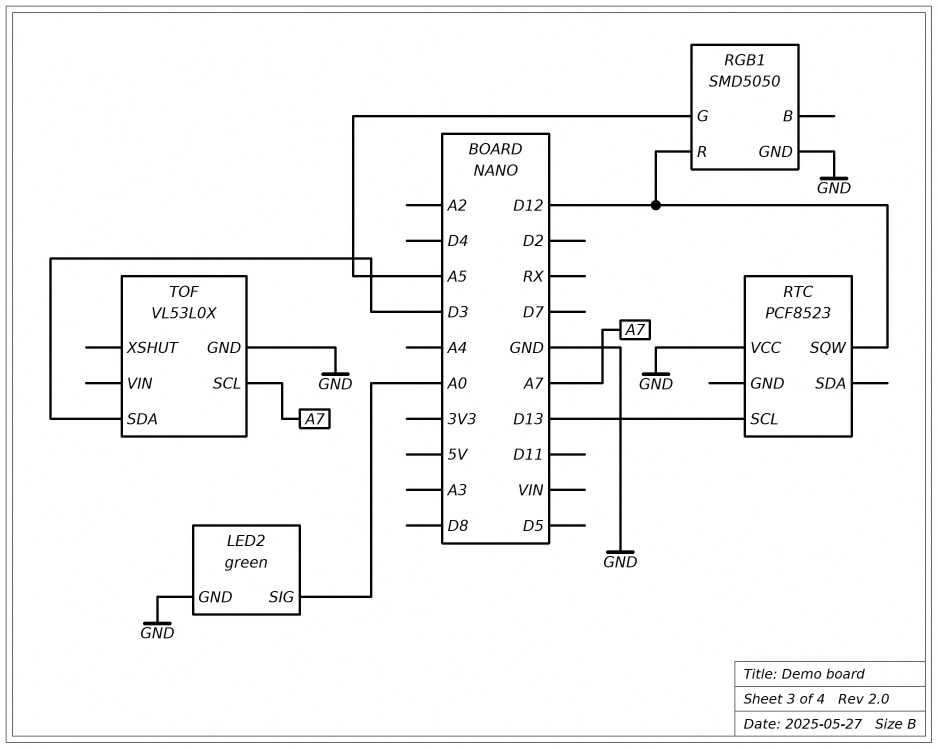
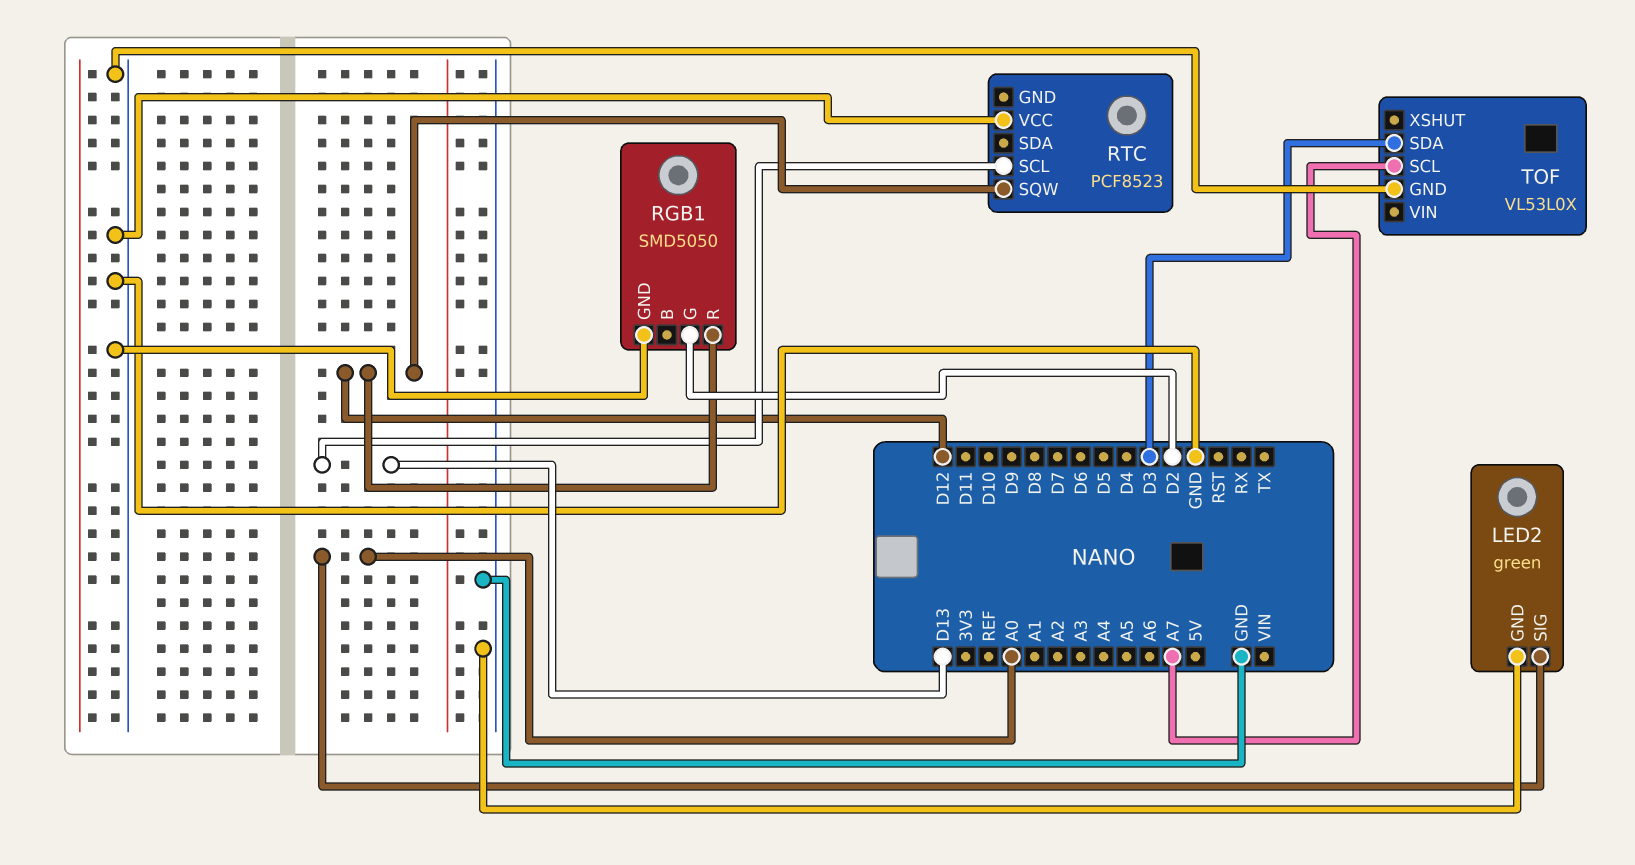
RGB1 pin G: A5 -> D2

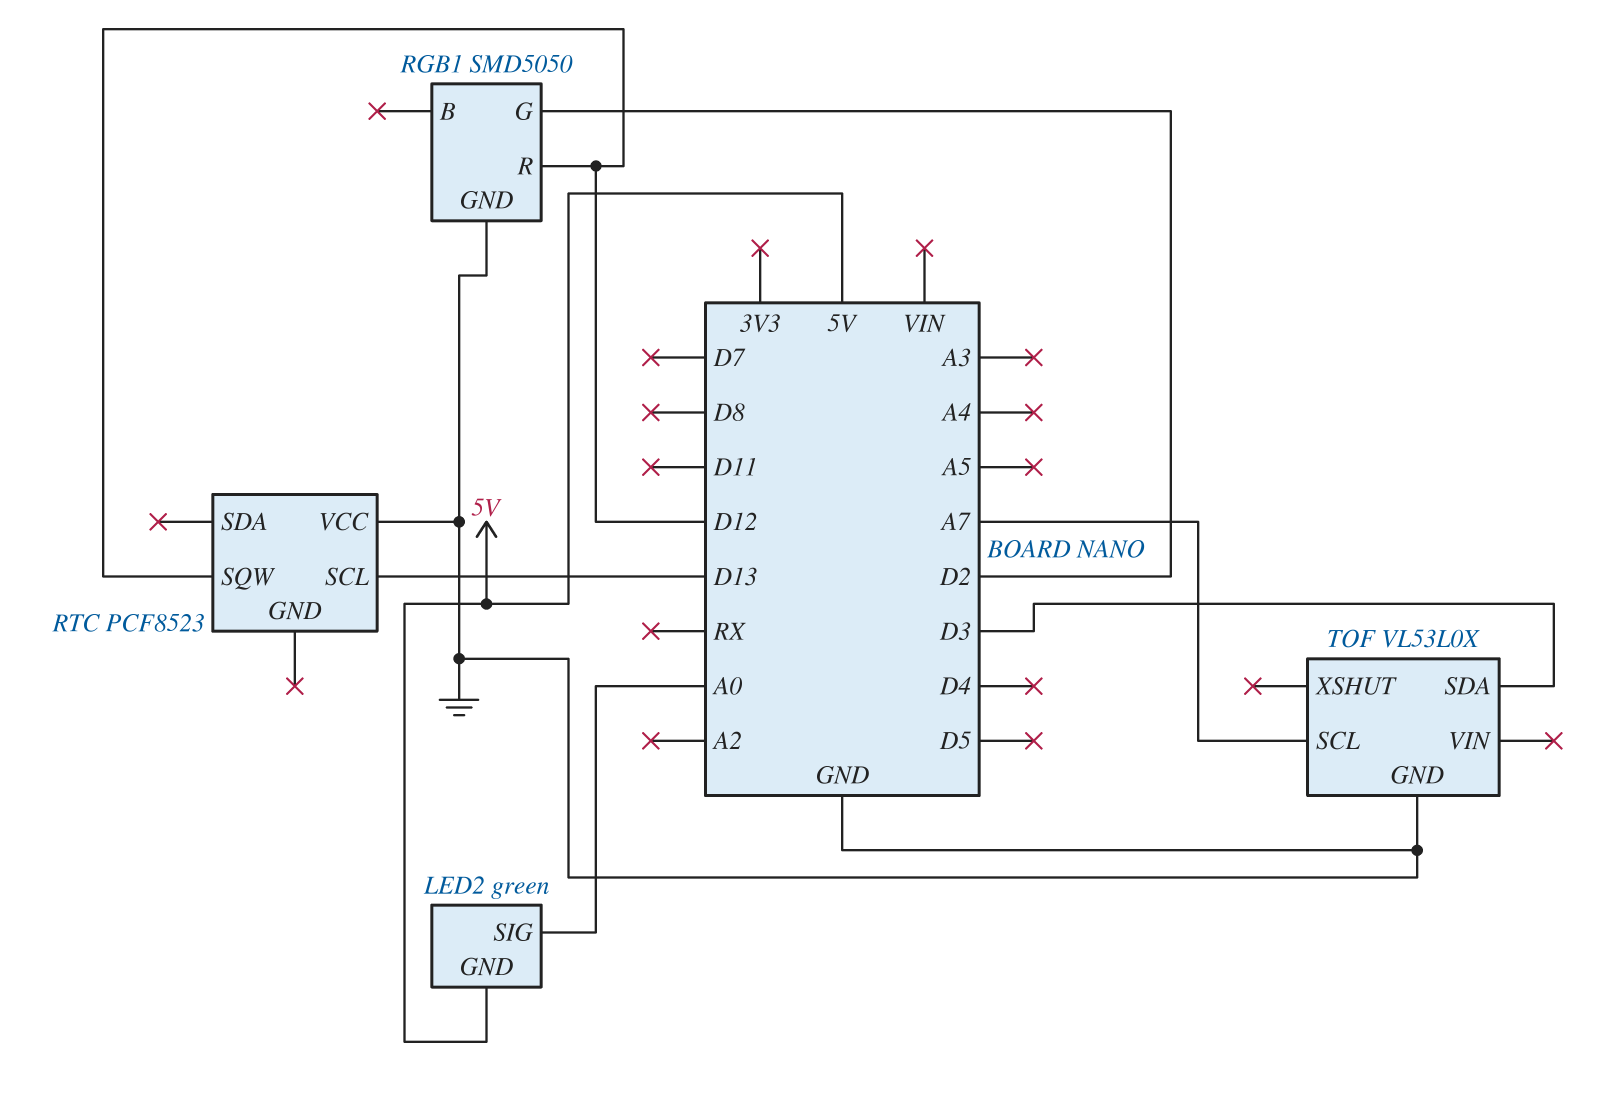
LED2 pin GND: GND -> 5V

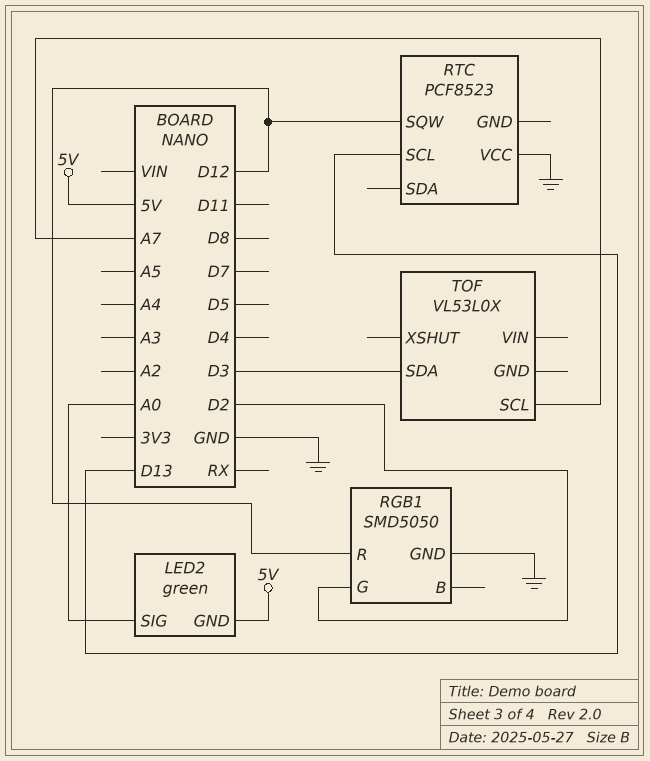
TOF pin GND: GND -> none

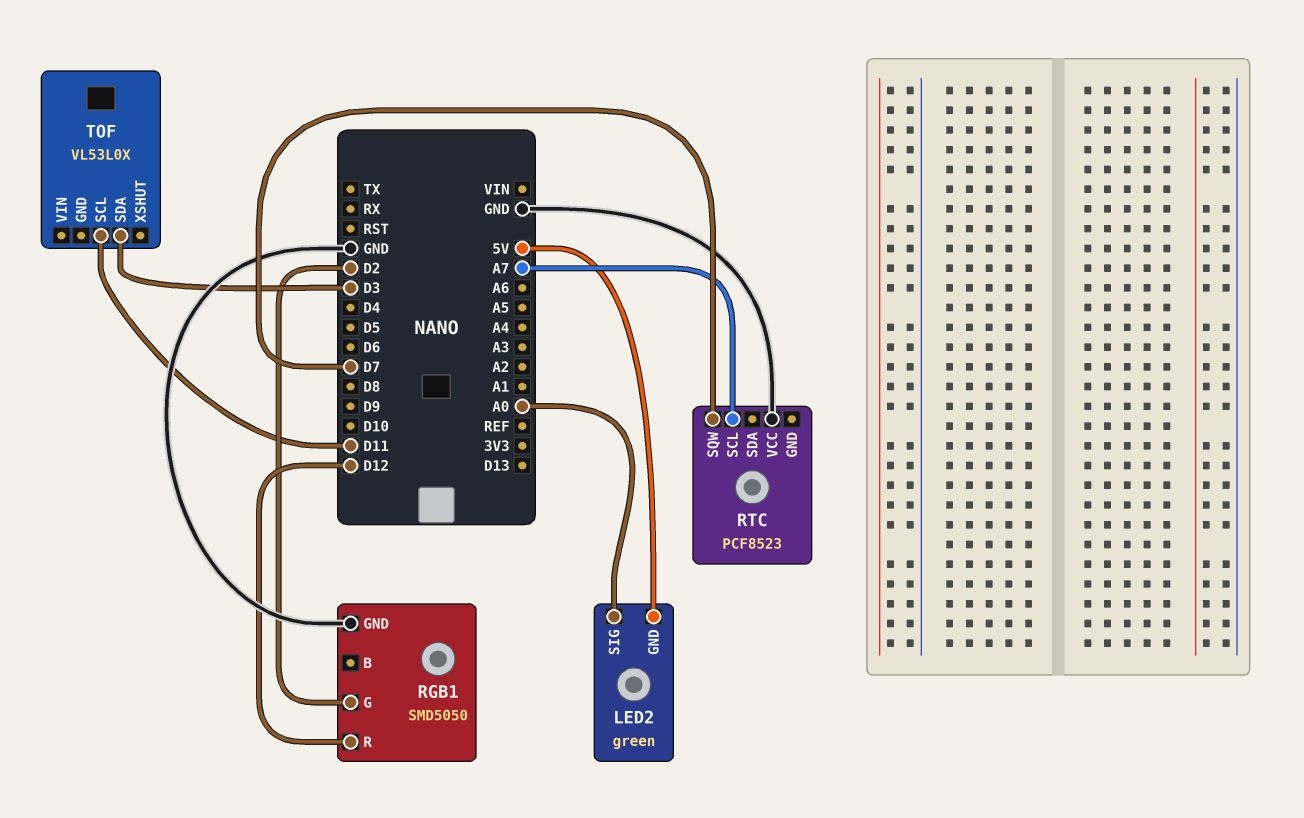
RTC pin SCL: D13 -> A7
RTC pin SQW: D12 -> D7
TOF pin SCL: A7 -> D11

